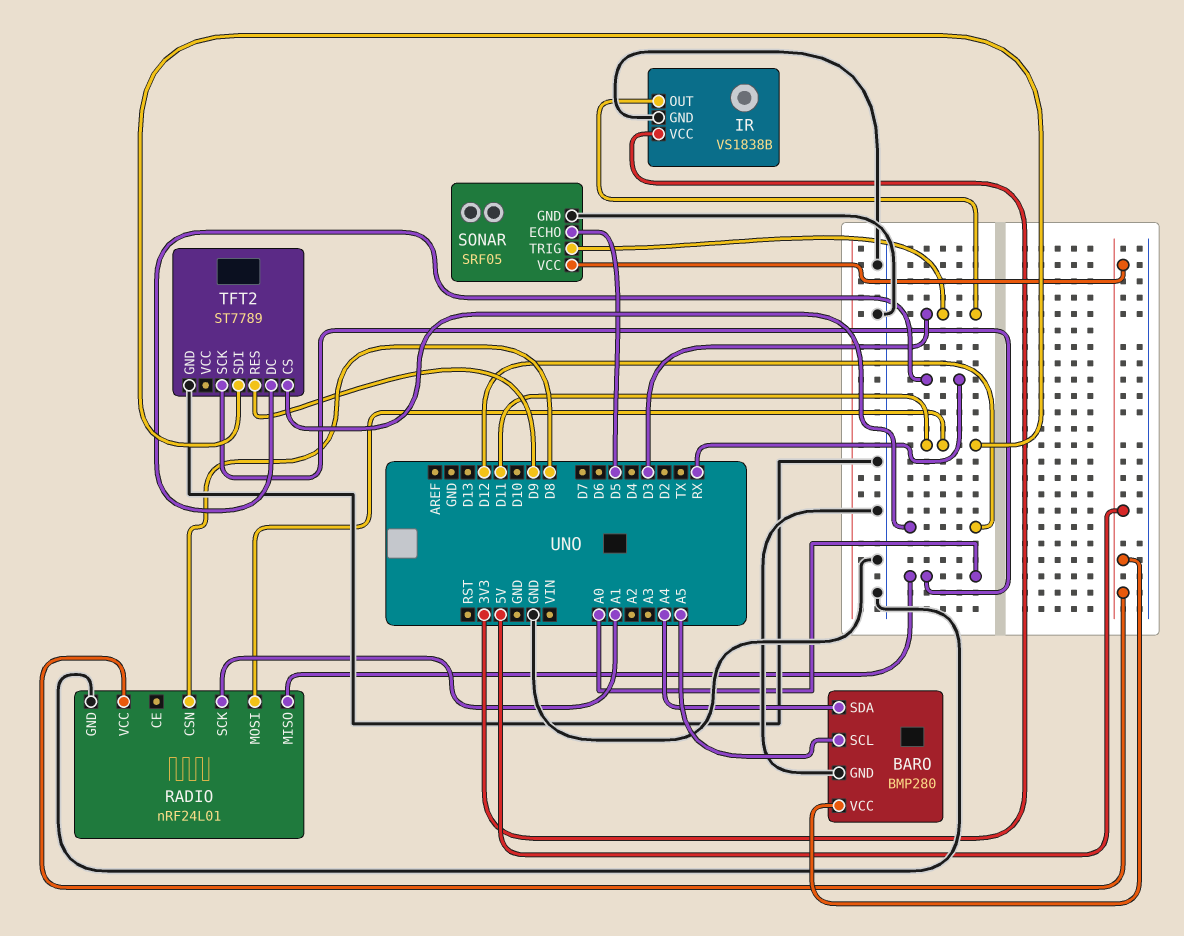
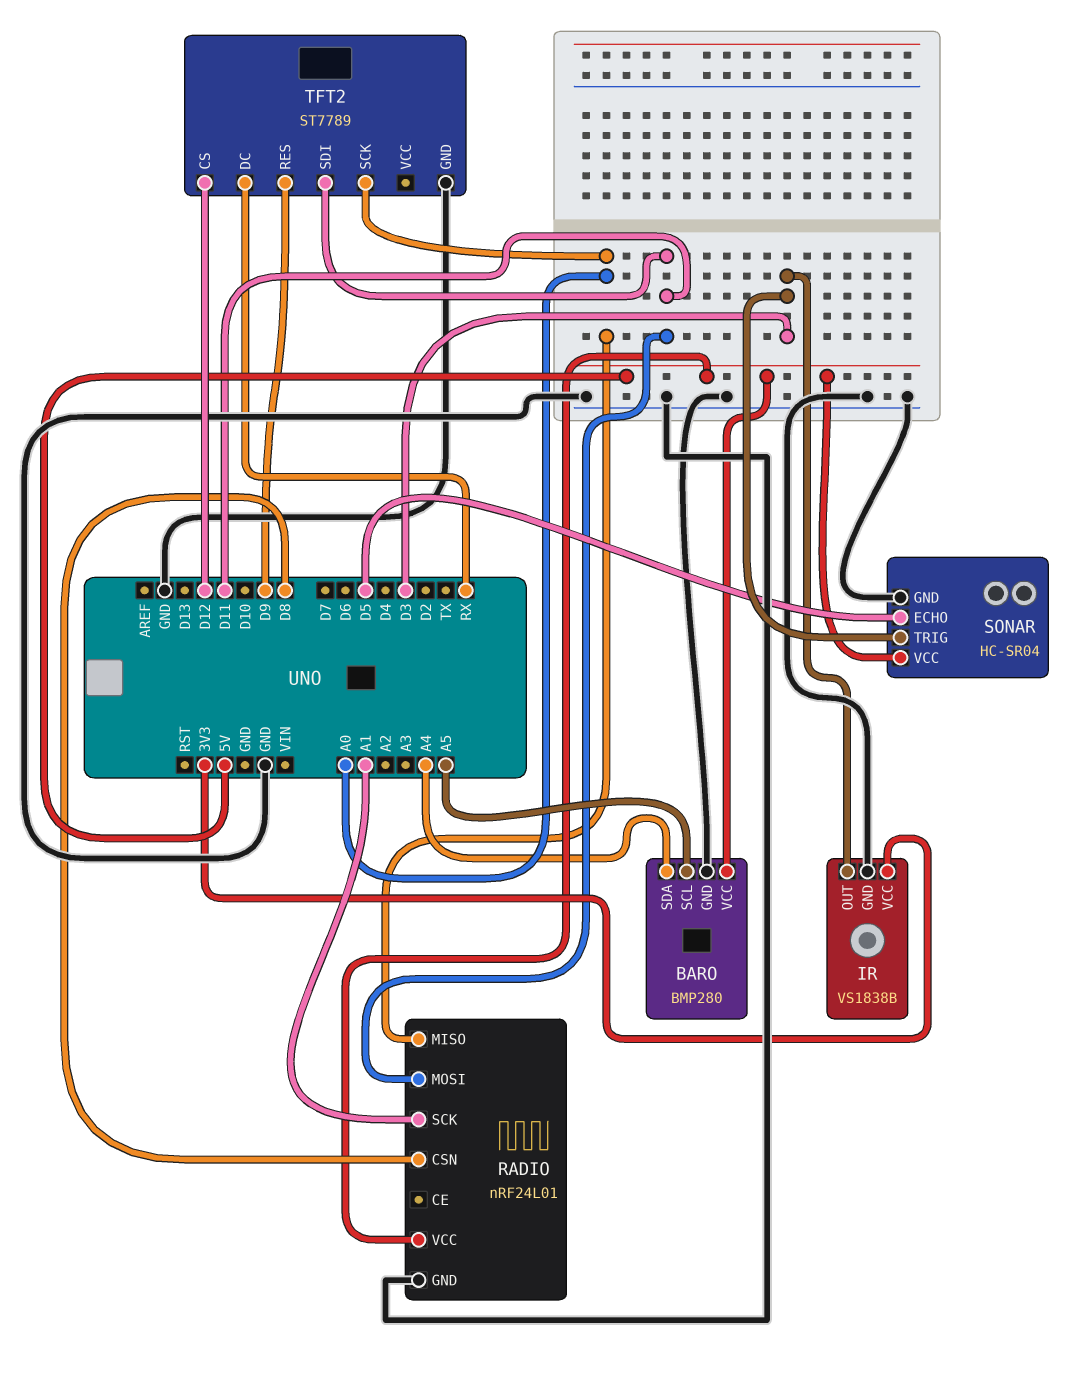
SONAR: SRF05 -> HC-SR04

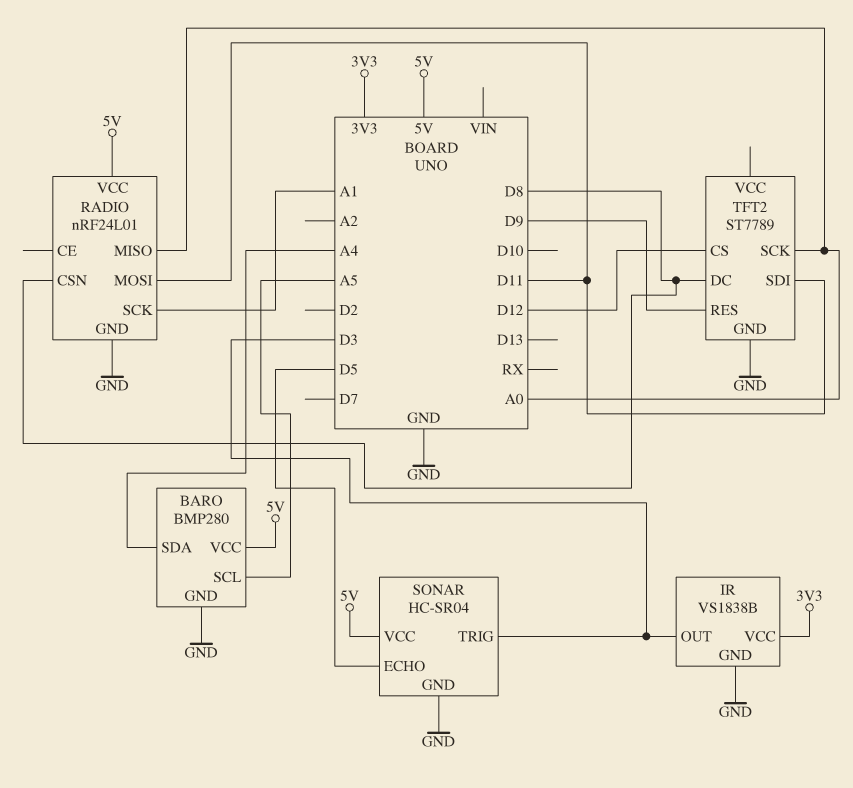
TFT2 pin DC: RX -> D8

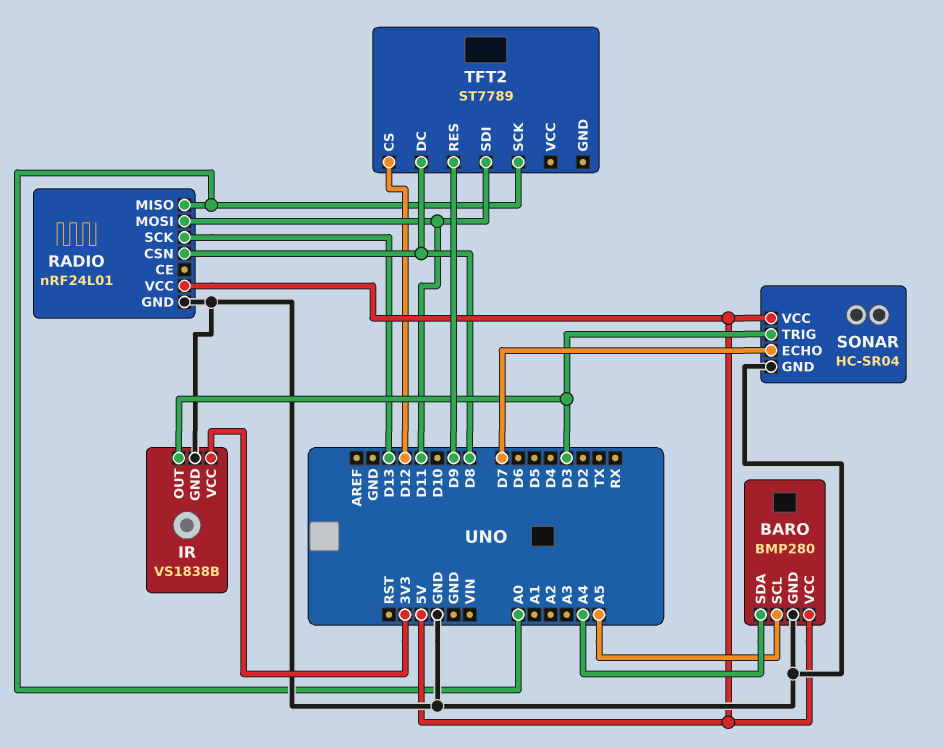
RADIO pin SCK: A1 -> D13
SONAR pin ECHO: D5 -> D7
TFT2 pin GND: GND -> none

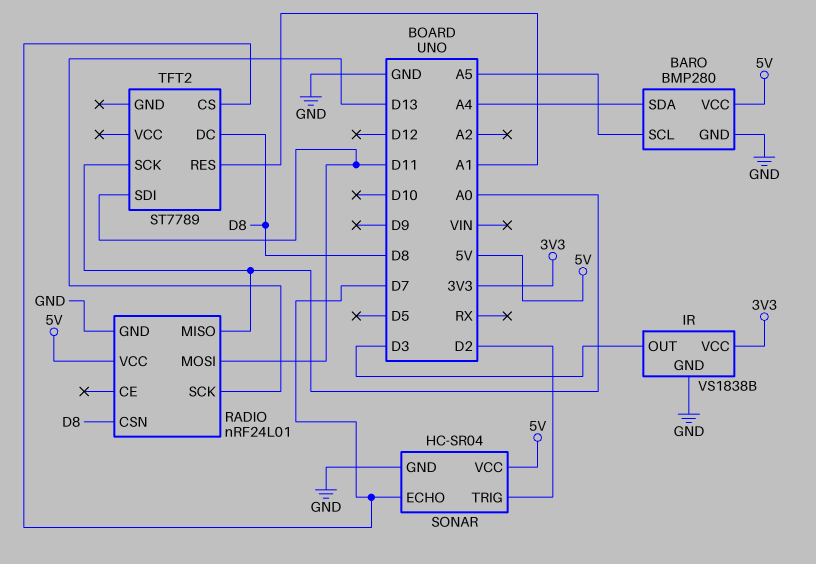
SONAR pin TRIG: D3 -> D2
TFT2 pin CS: D12 -> D7
TFT2 pin RES: D9 -> A1

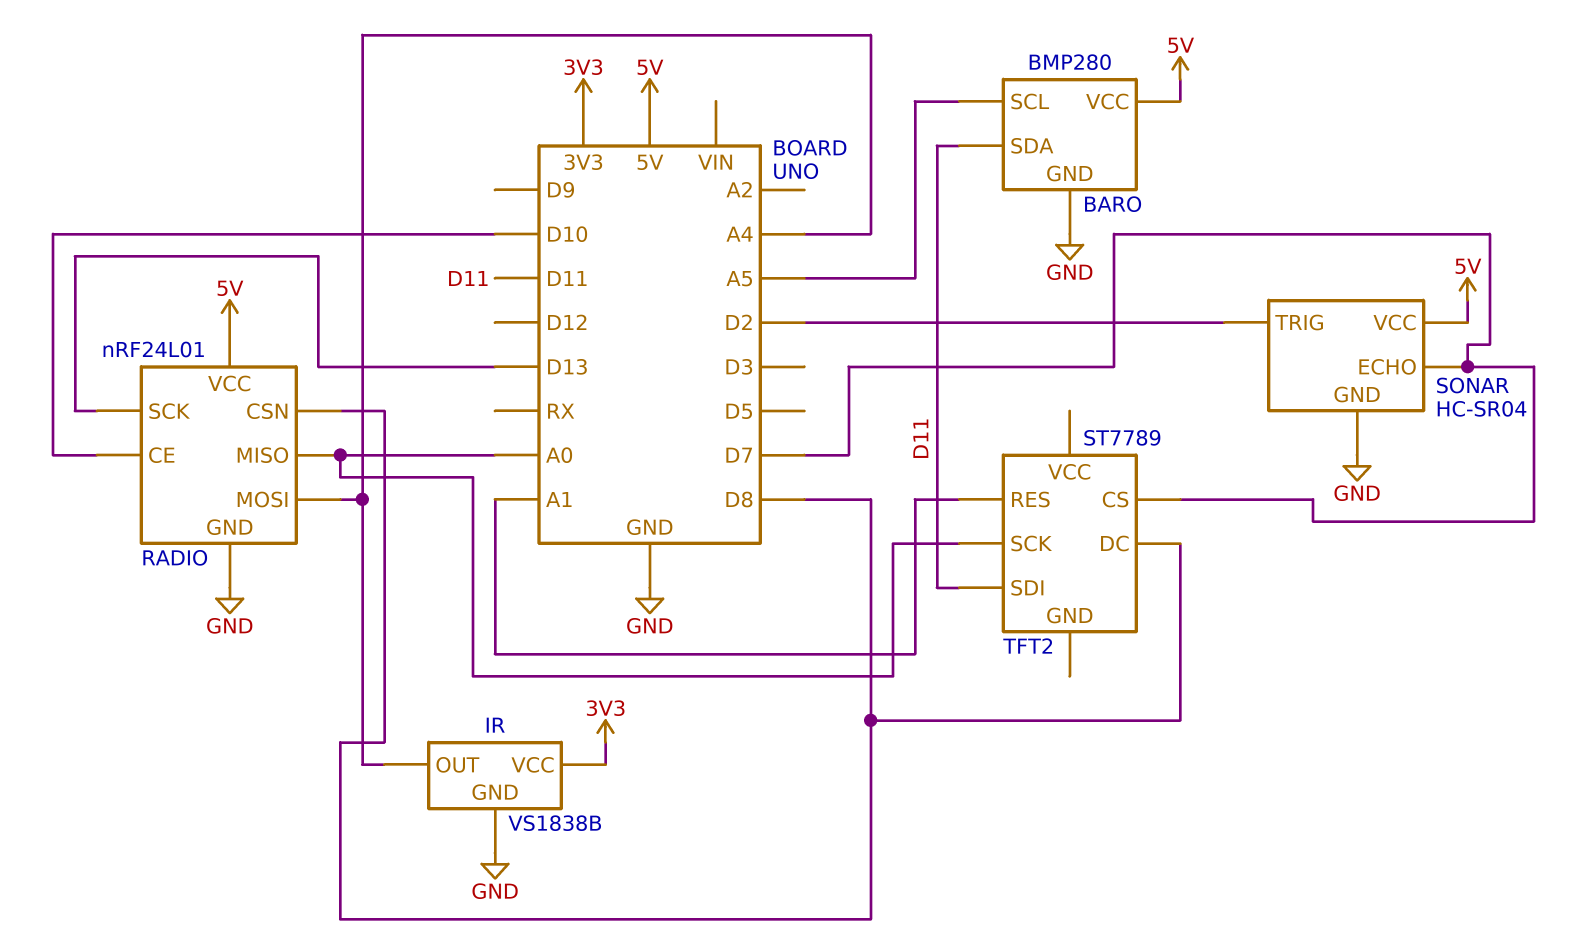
BARO pin SDA: A4 -> D11
IR pin OUT: D3 -> A4
RADIO pin CE: none -> D10
RADIO pin MOSI: D11 -> A4

